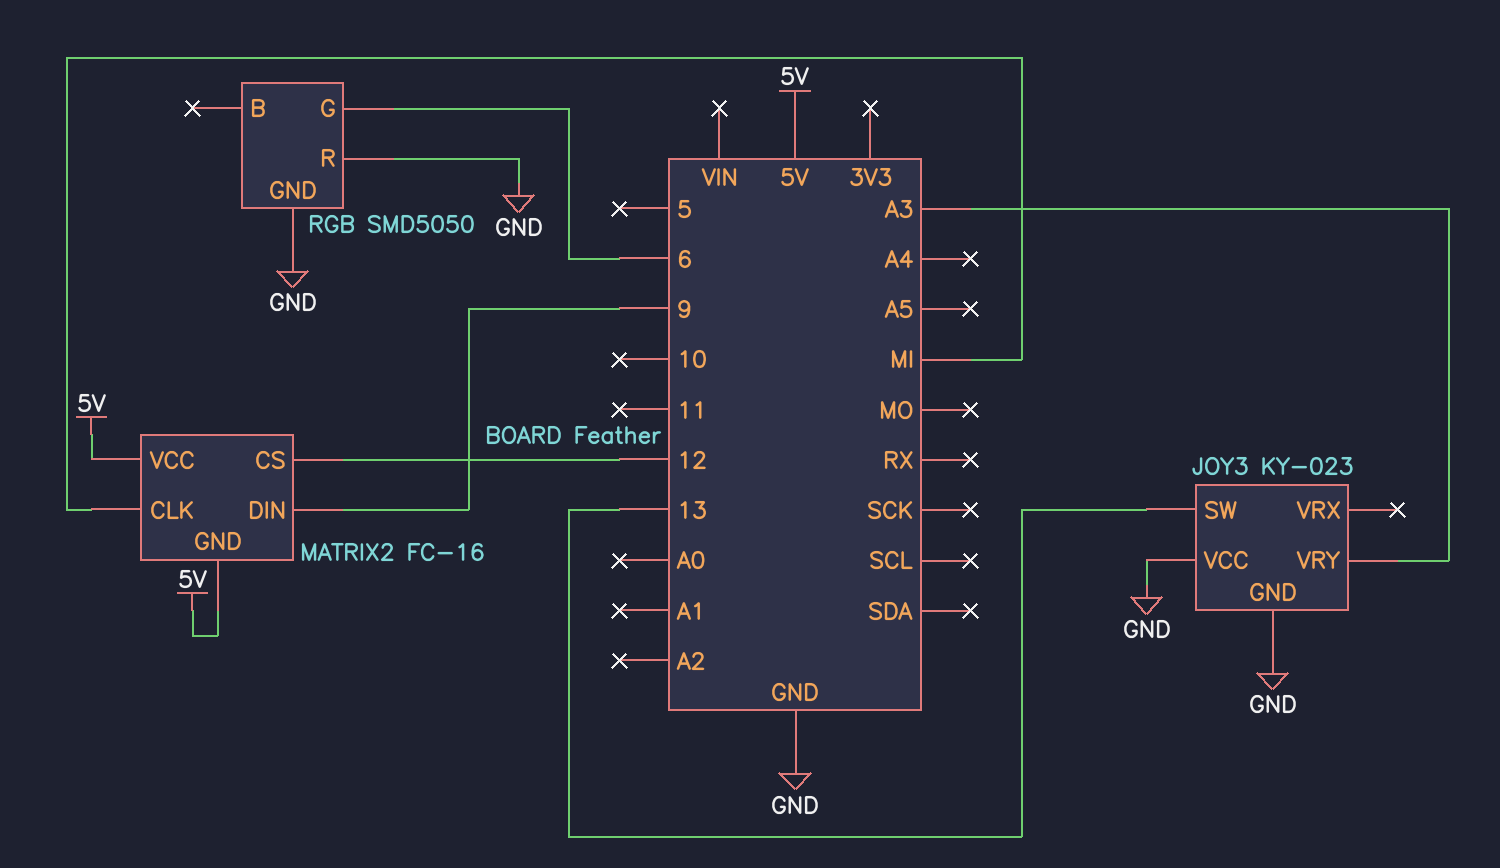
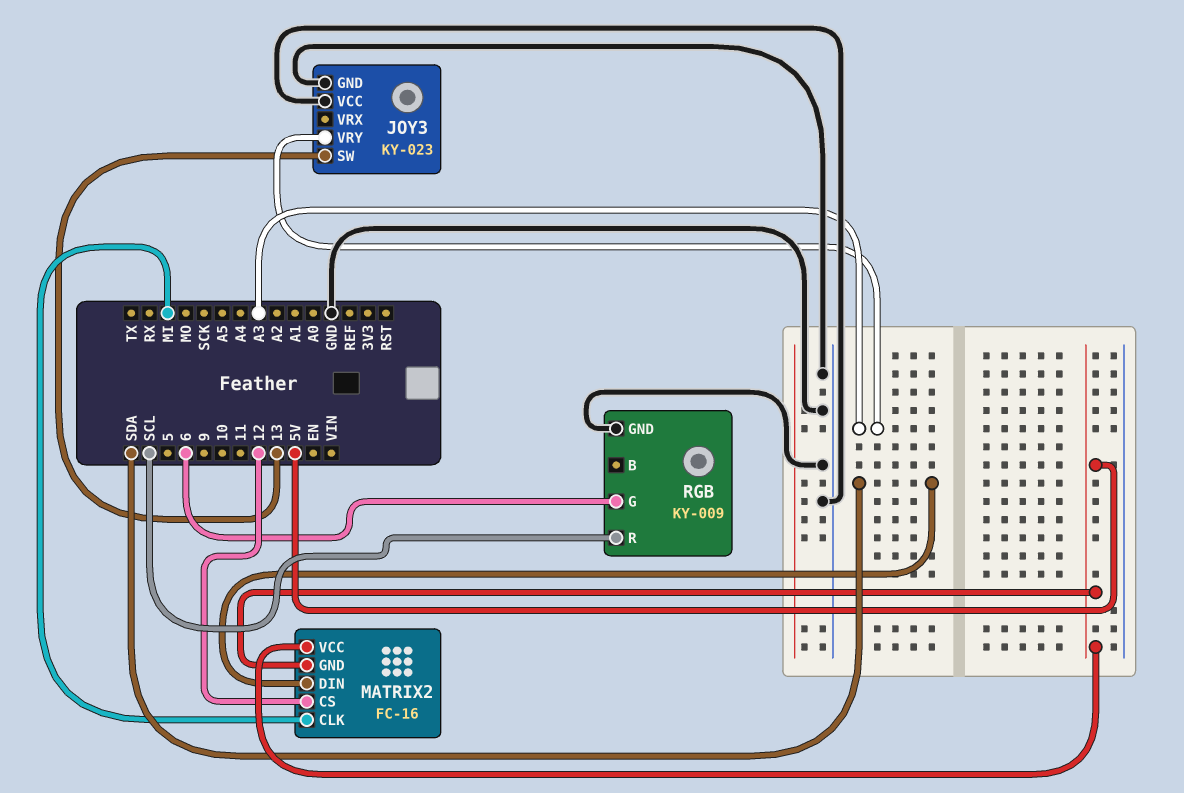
MATRIX2 pin DIN: 9 -> SDA
RGB: SMD5050 -> KY-009
RGB pin R: GND -> SCL

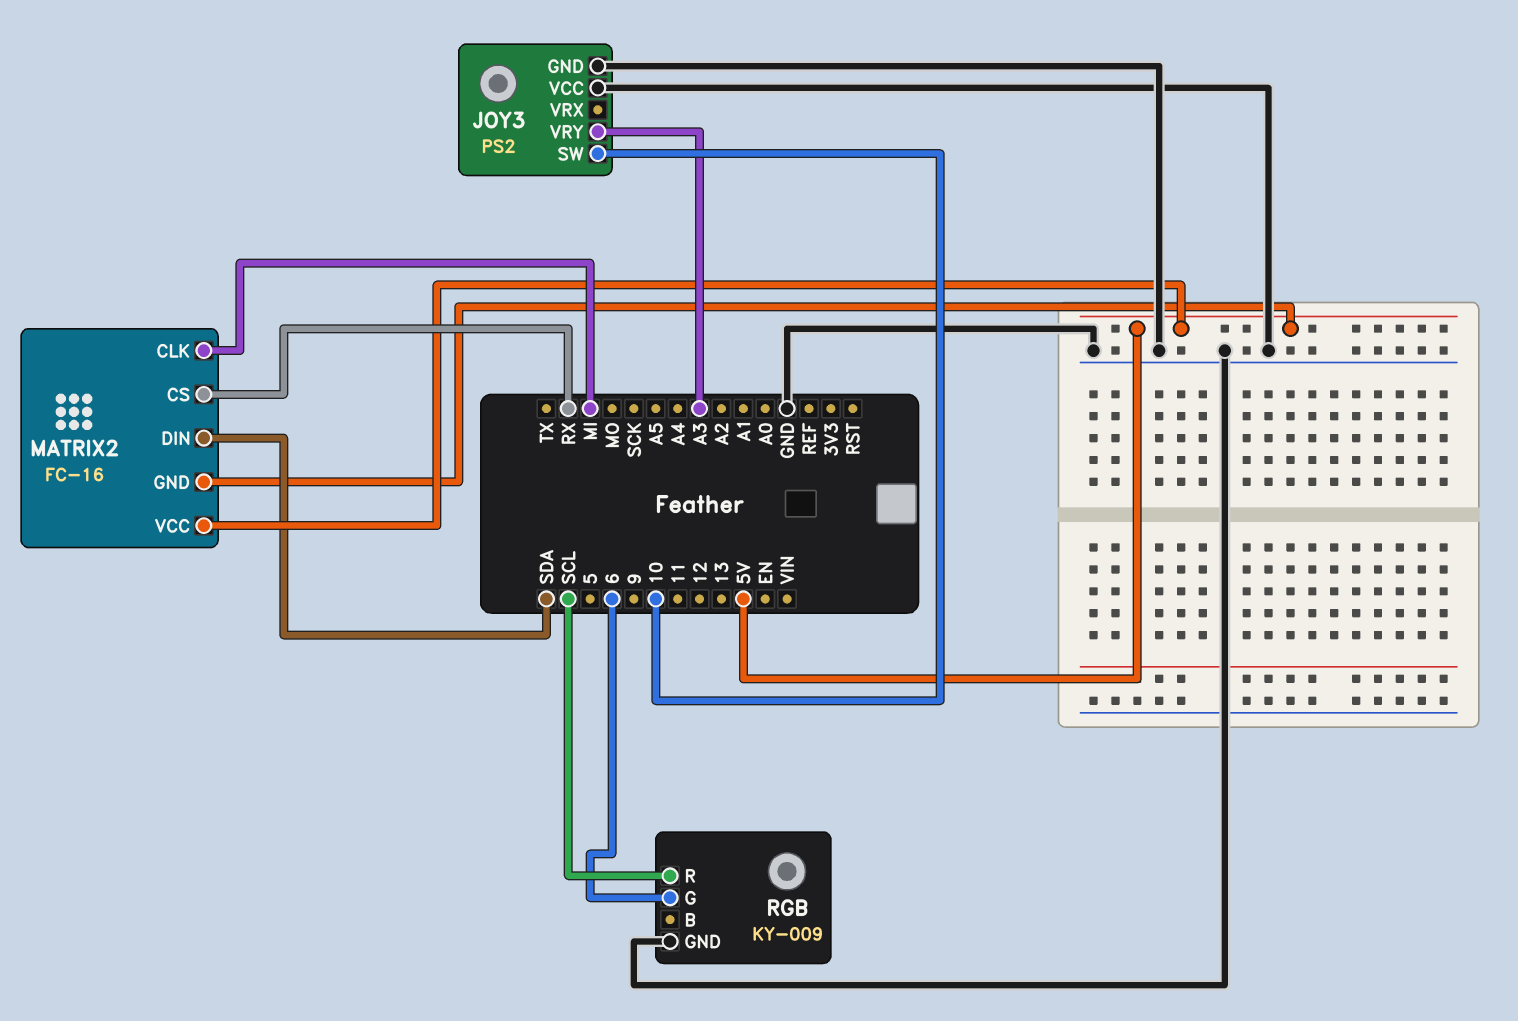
JOY3: KY-023 -> PS2
JOY3 pin SW: 13 -> 10
MATRIX2 pin CS: 12 -> RX

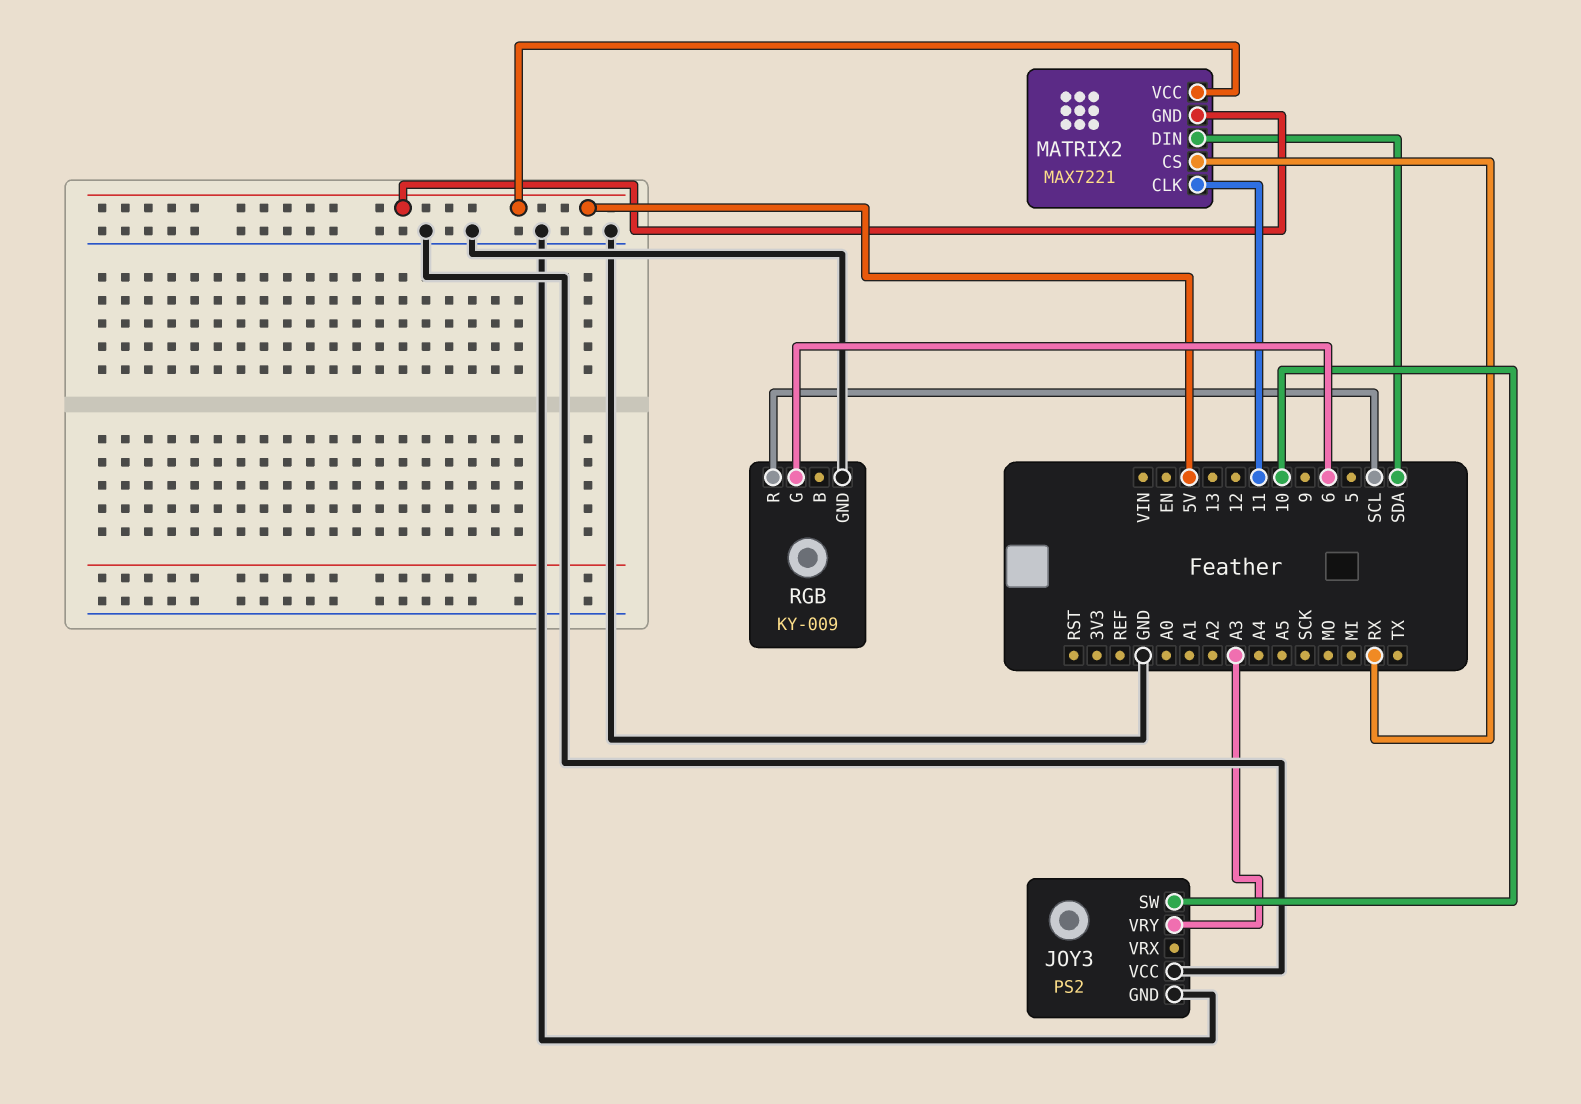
MATRIX2: FC-16 -> MAX7221
MATRIX2 pin CLK: MI -> 11

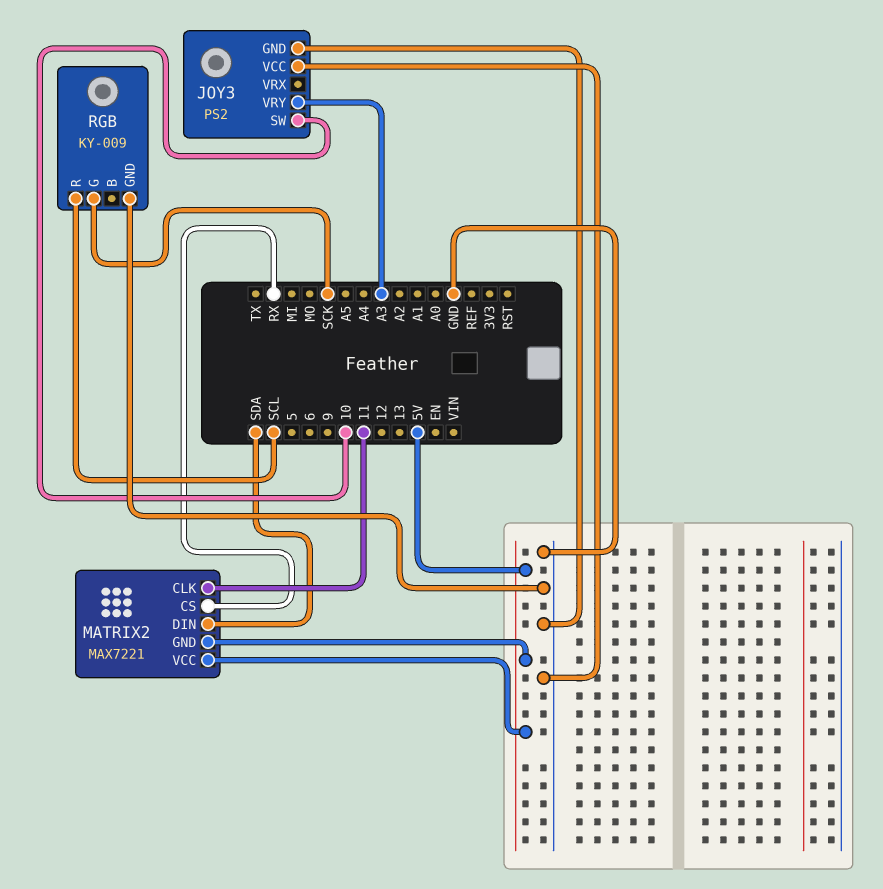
RGB pin G: 6 -> SCK

